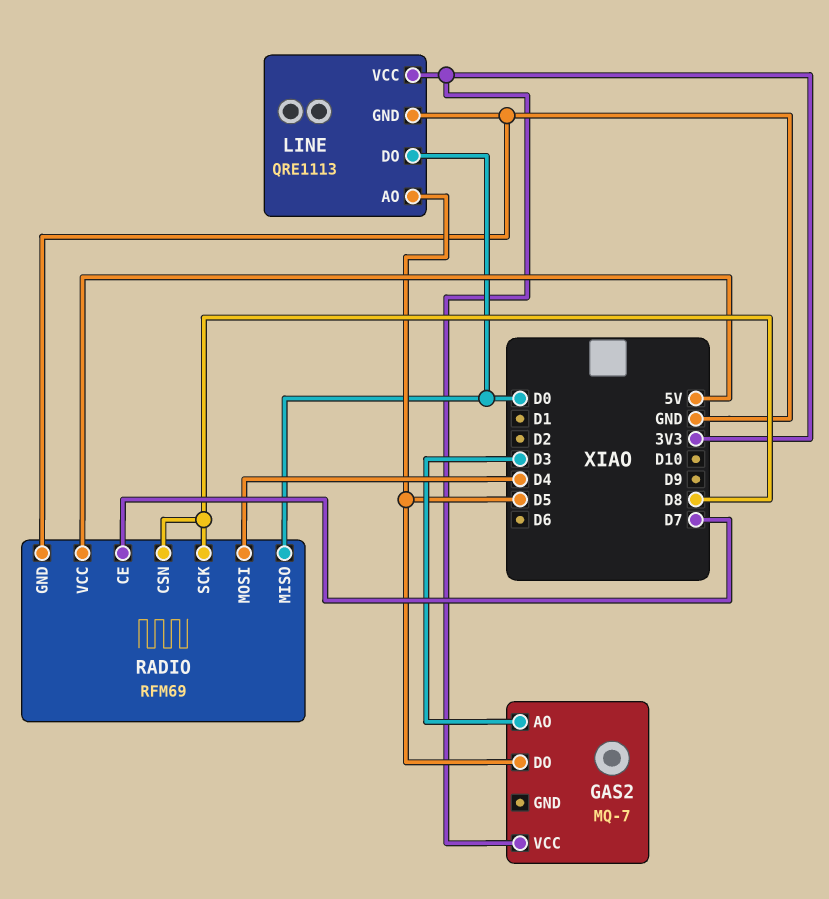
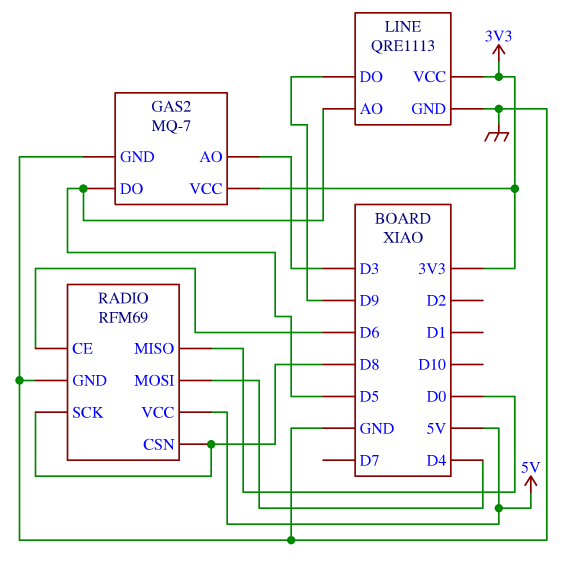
GAS2 pin GND: none -> GND
LINE pin DO: D0 -> D9
RADIO pin CE: D7 -> D6

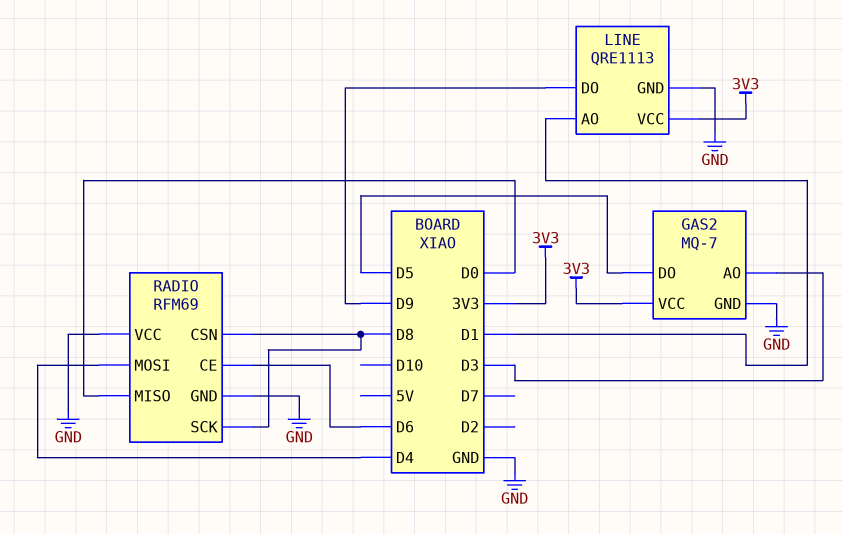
LINE pin AO: D5 -> D1
RADIO pin VCC: 5V -> GND

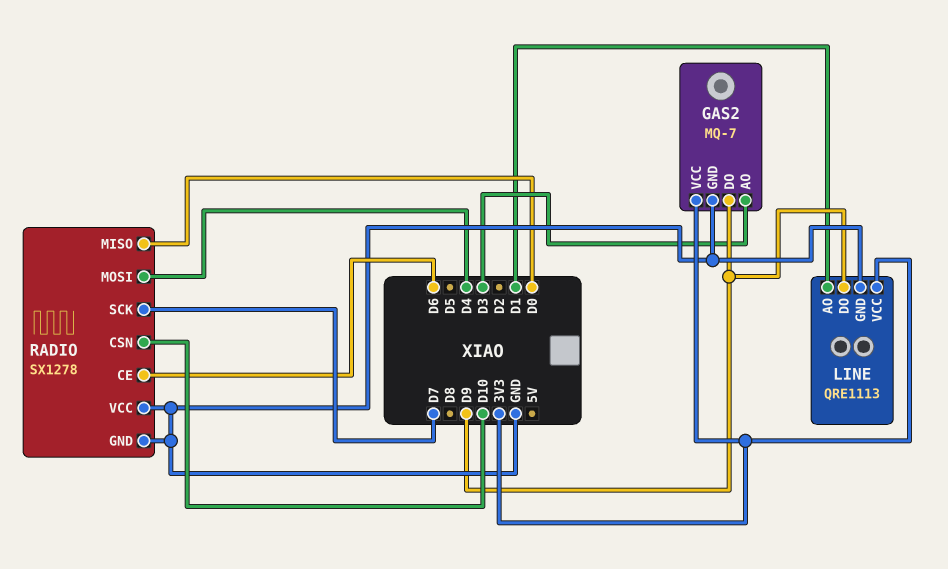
GAS2 pin DO: D5 -> D9
RADIO: RFM69 -> SX1278
RADIO pin CSN: D8 -> D10
RADIO pin SCK: D8 -> D7

